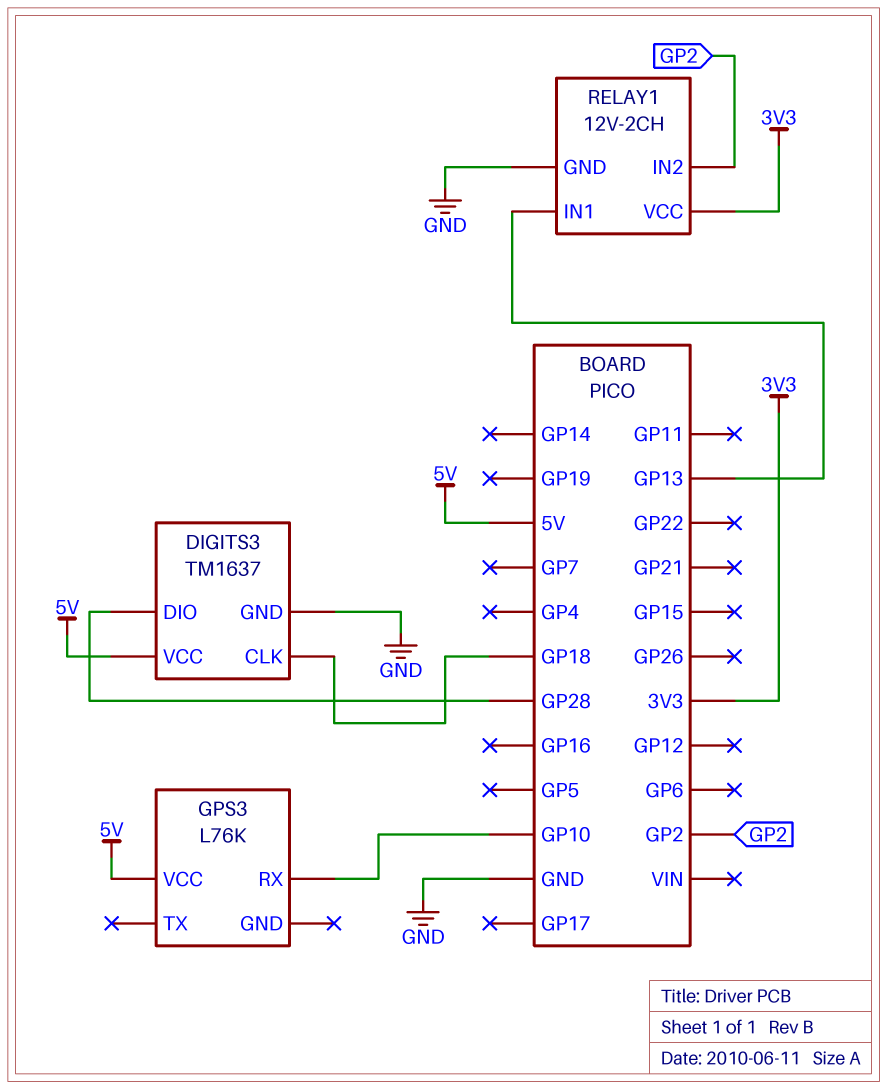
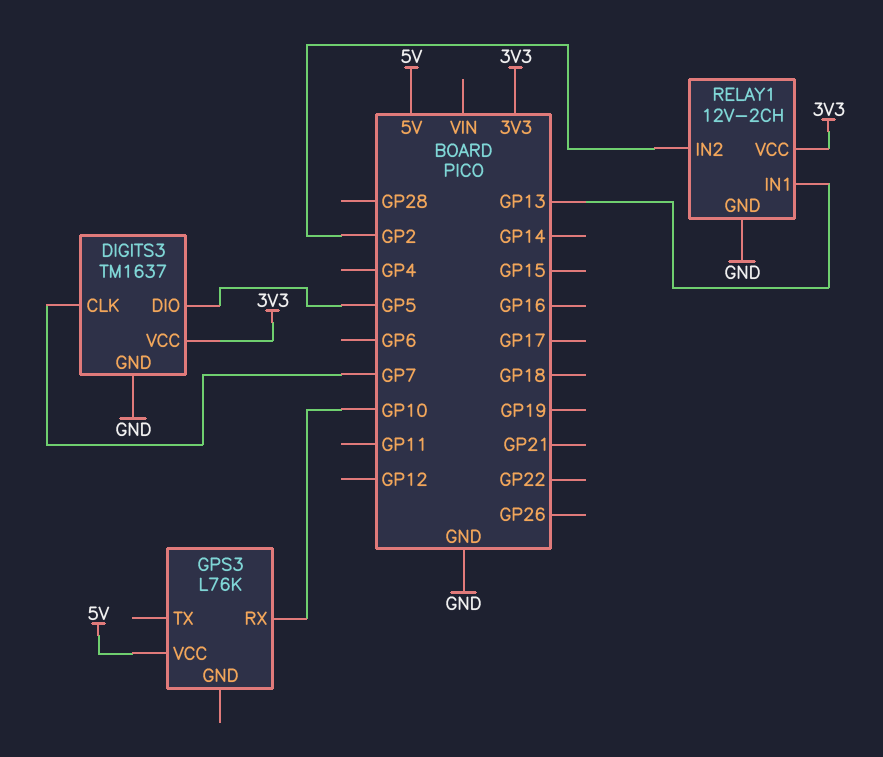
DIGITS3 pin CLK: GP18 -> GP7
DIGITS3 pin DIO: GP28 -> GP5
DIGITS3 pin VCC: 5V -> 3V3

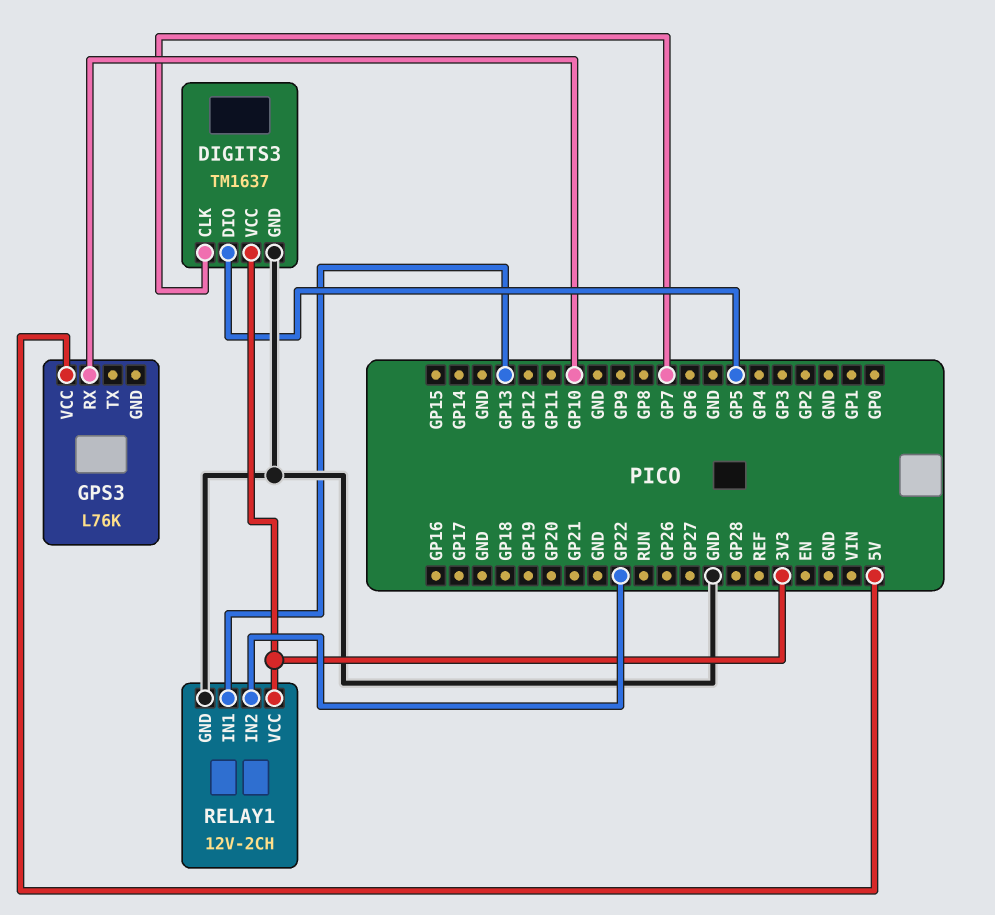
RELAY1 pin IN2: GP2 -> GP22

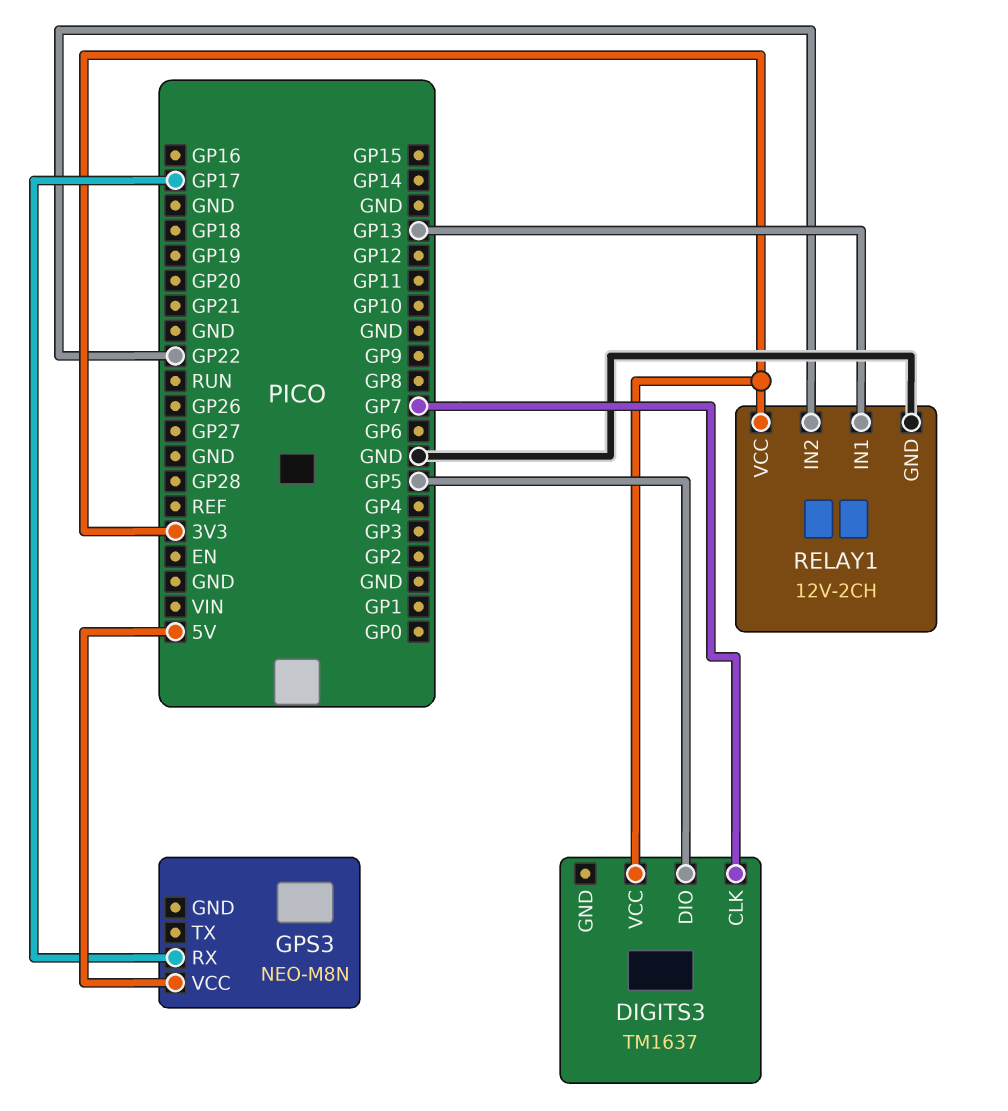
DIGITS3 pin GND: GND -> none
GPS3: L76K -> NEO-M8N
GPS3 pin RX: GP10 -> GP17

